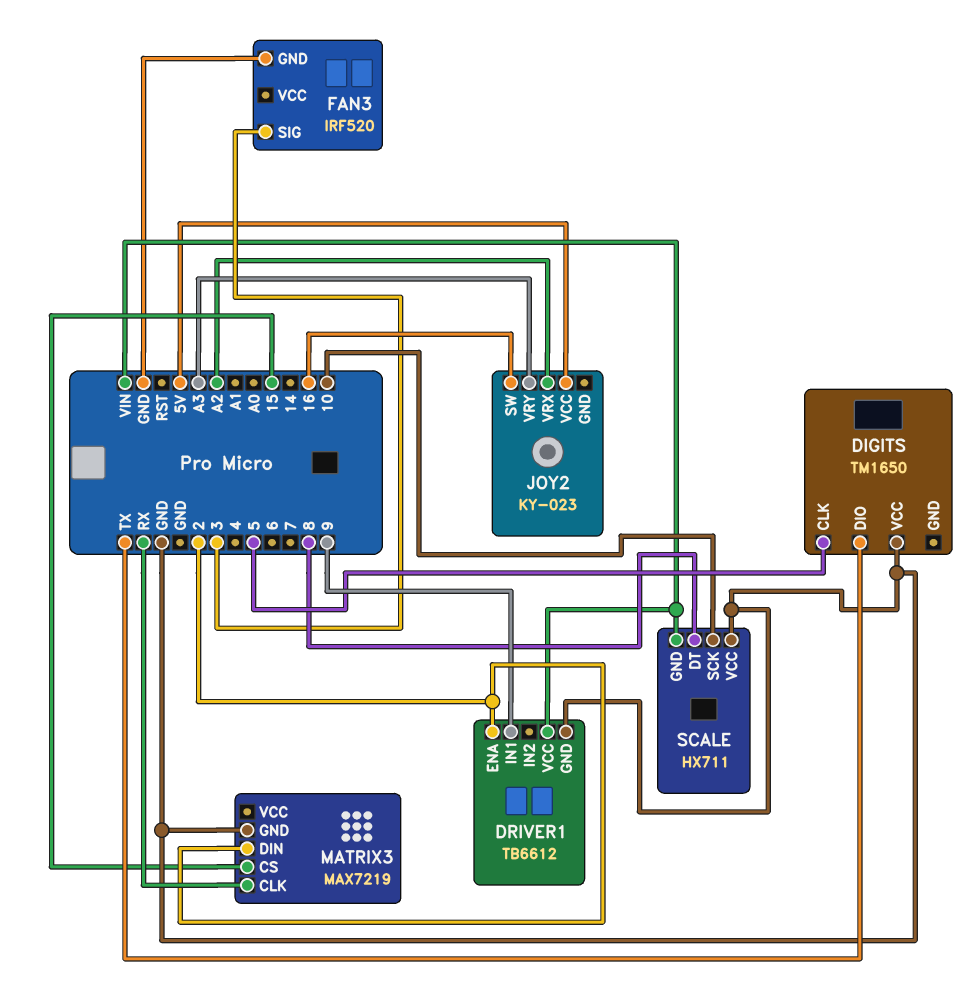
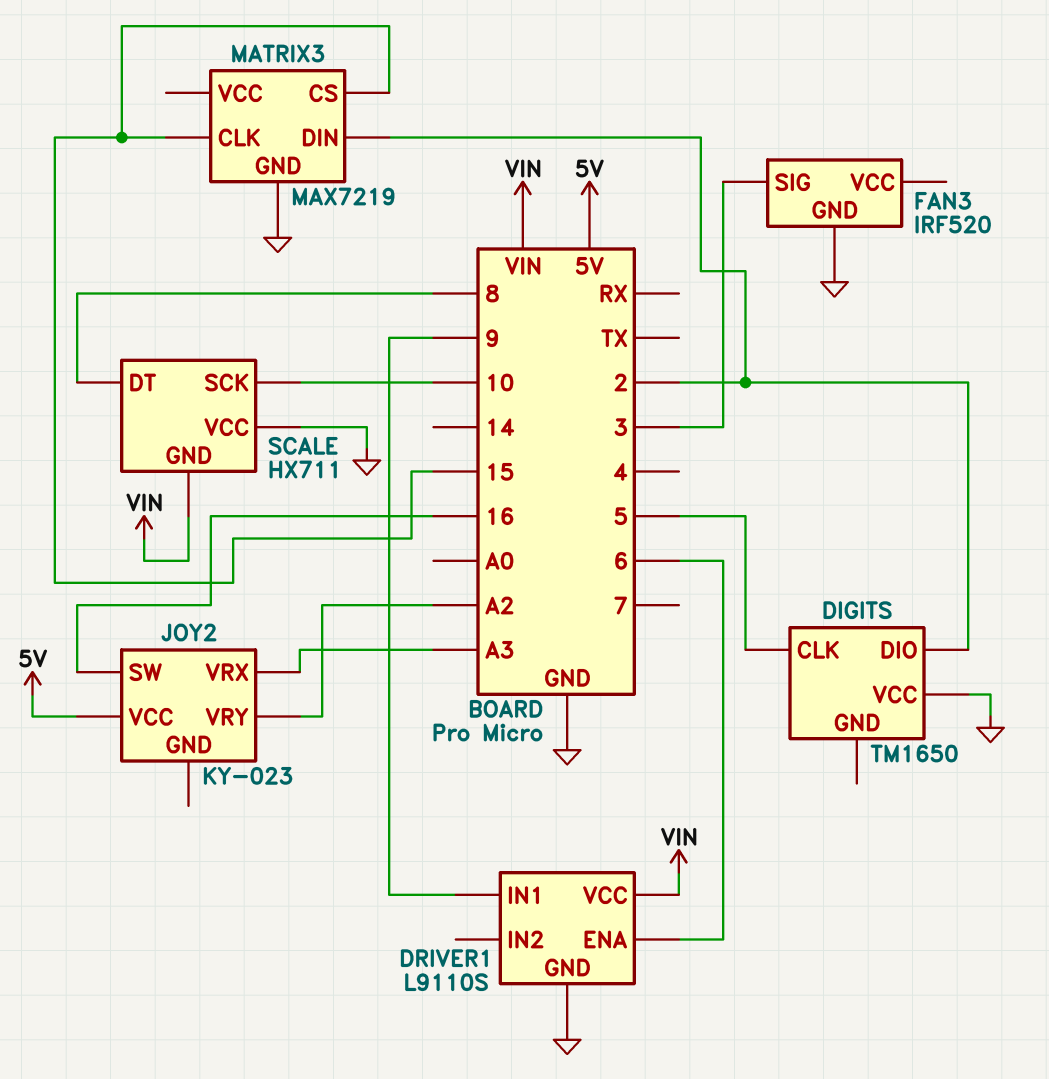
DIGITS pin DIO: TX -> 2
DRIVER1: TB6612 -> L9110S
DRIVER1 pin ENA: 2 -> 6
JOY2 pin VRX: A2 -> A3
JOY2 pin VRY: A3 -> A2
MATRIX3 pin CLK: RX -> 15

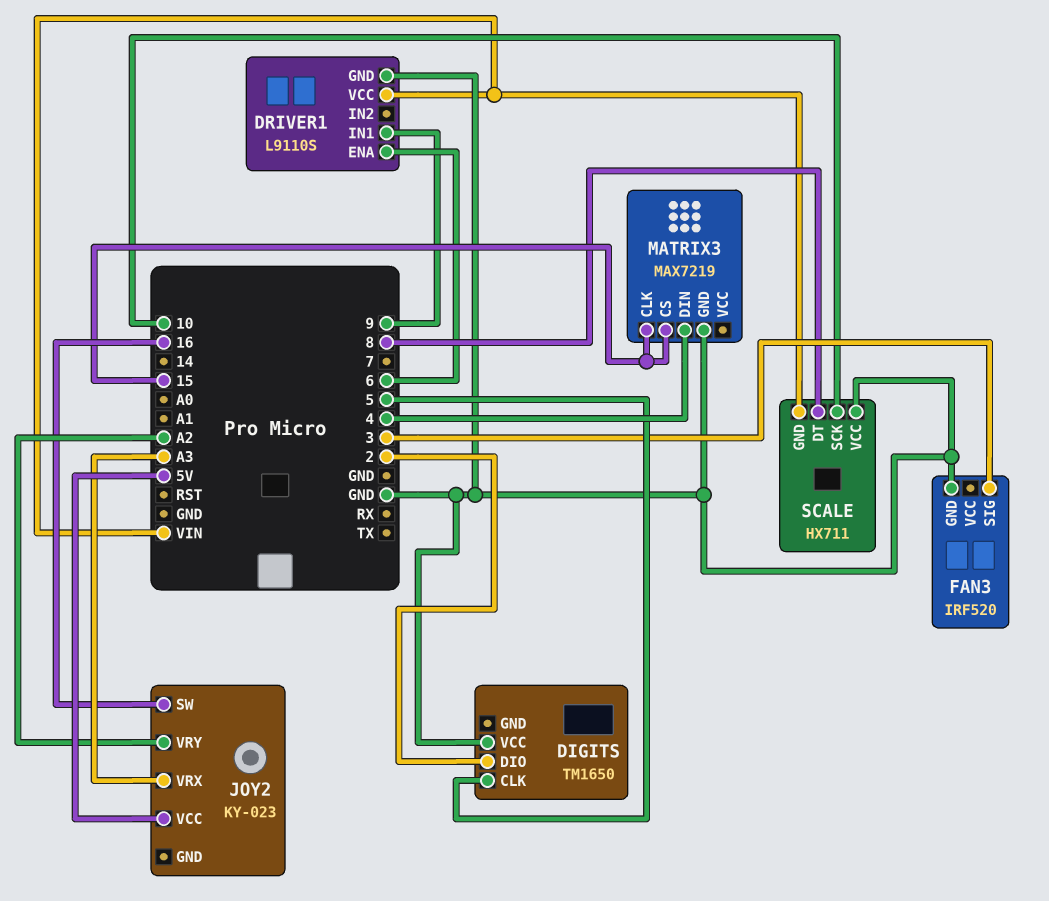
MATRIX3 pin DIN: 2 -> 4

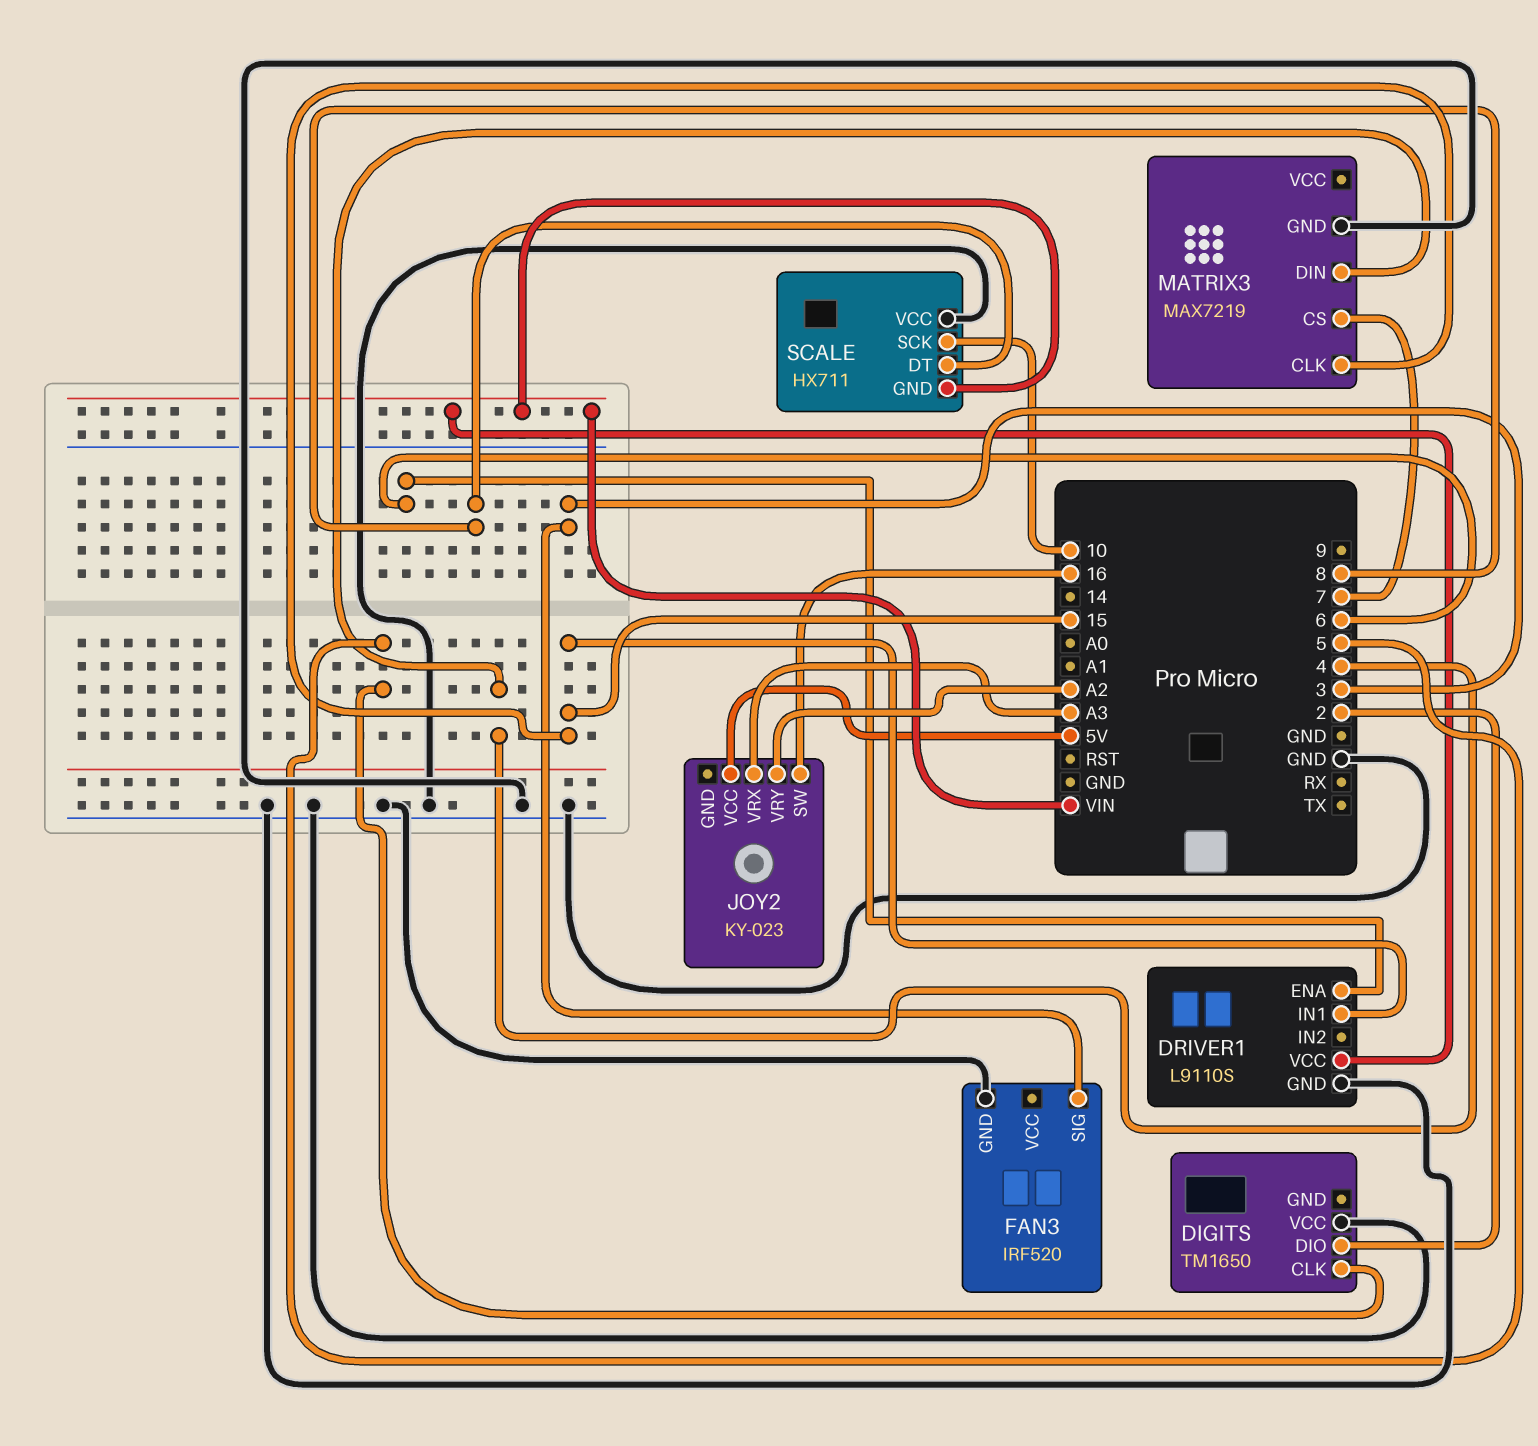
DRIVER1 pin IN1: 9 -> 15
MATRIX3 pin CS: 15 -> 7

